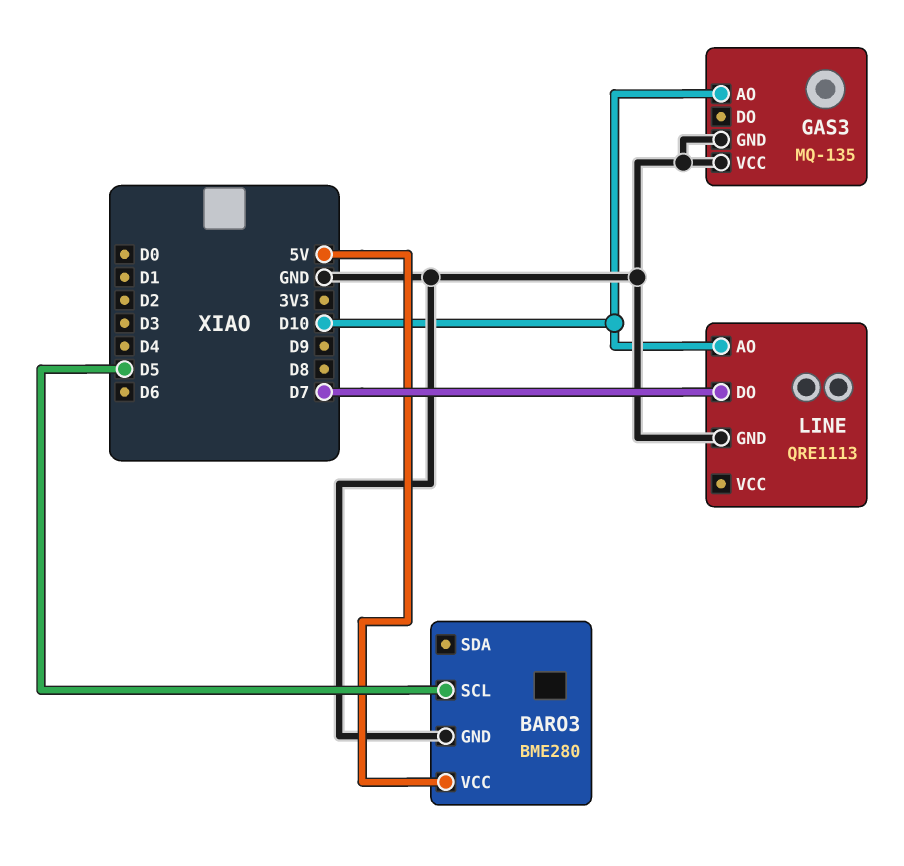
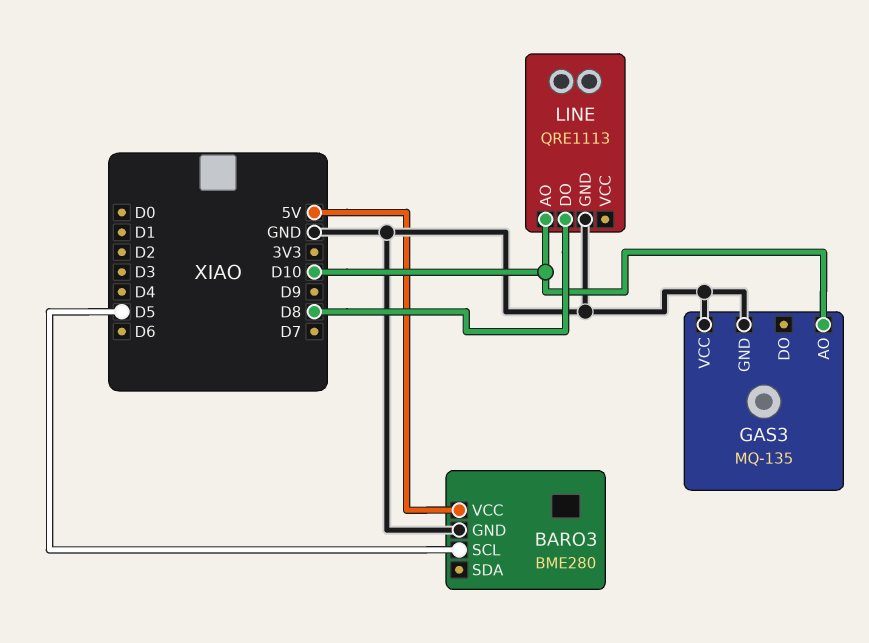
LINE pin DO: D7 -> D8

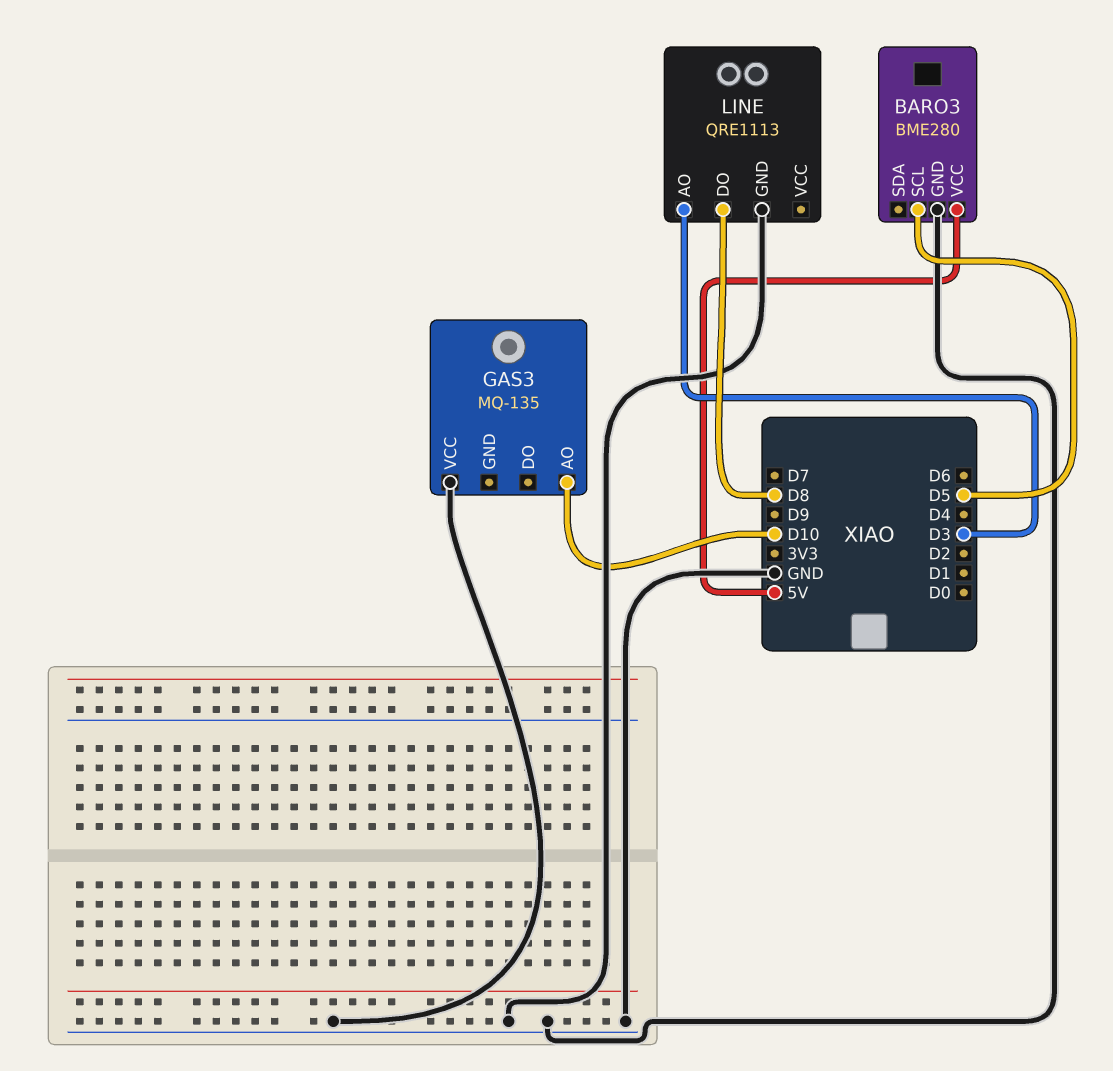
GAS3 pin GND: GND -> none
LINE pin AO: D10 -> D3

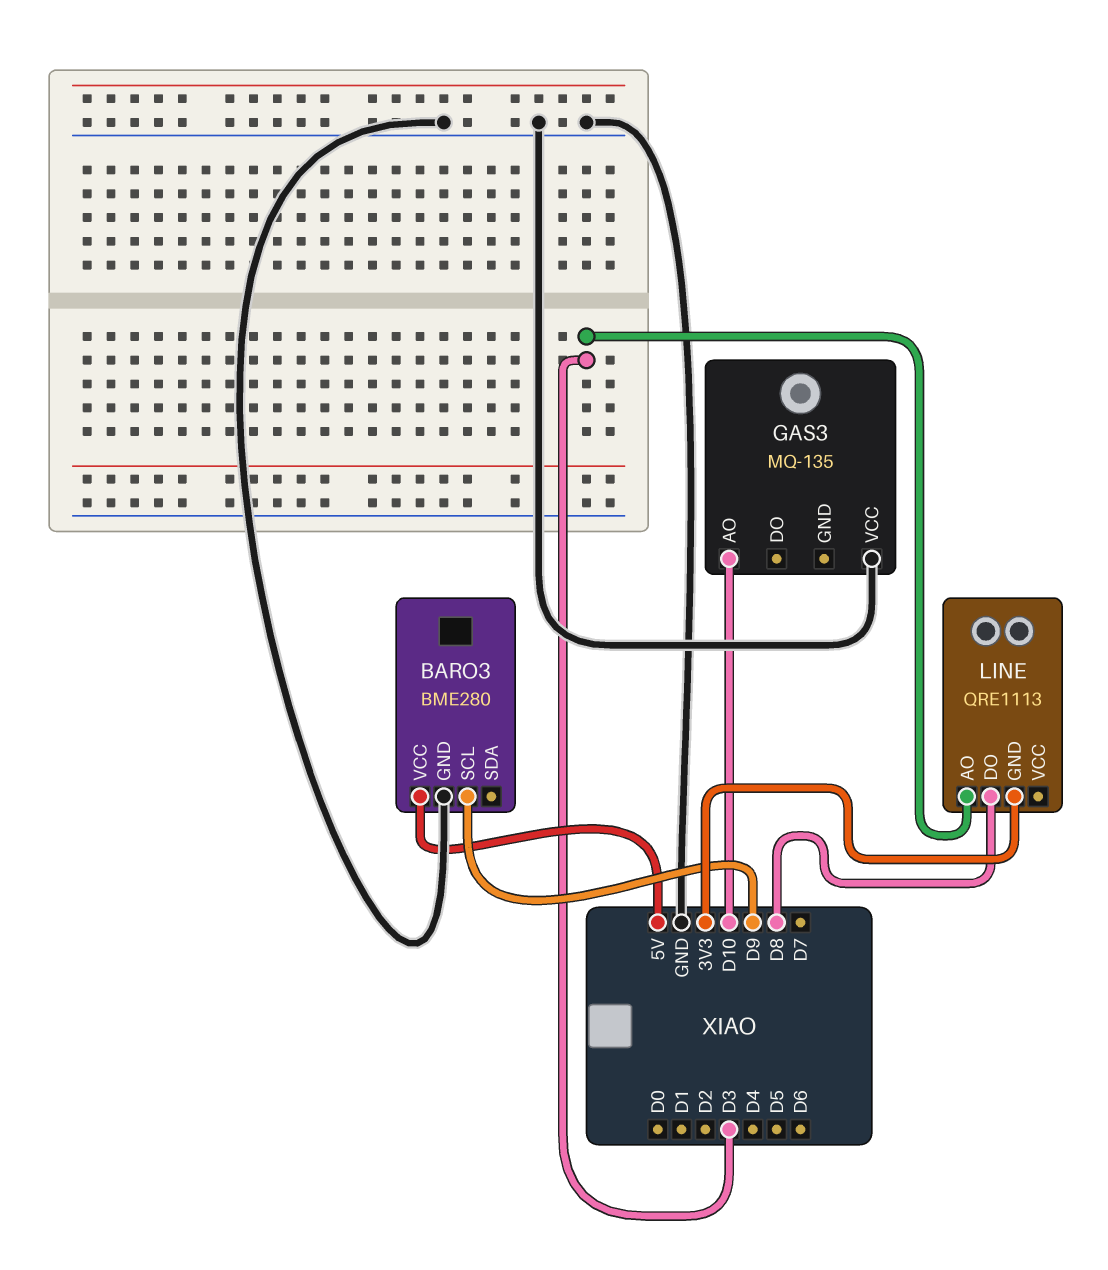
BARO3 pin SCL: D5 -> D9
LINE pin GND: GND -> 3V3

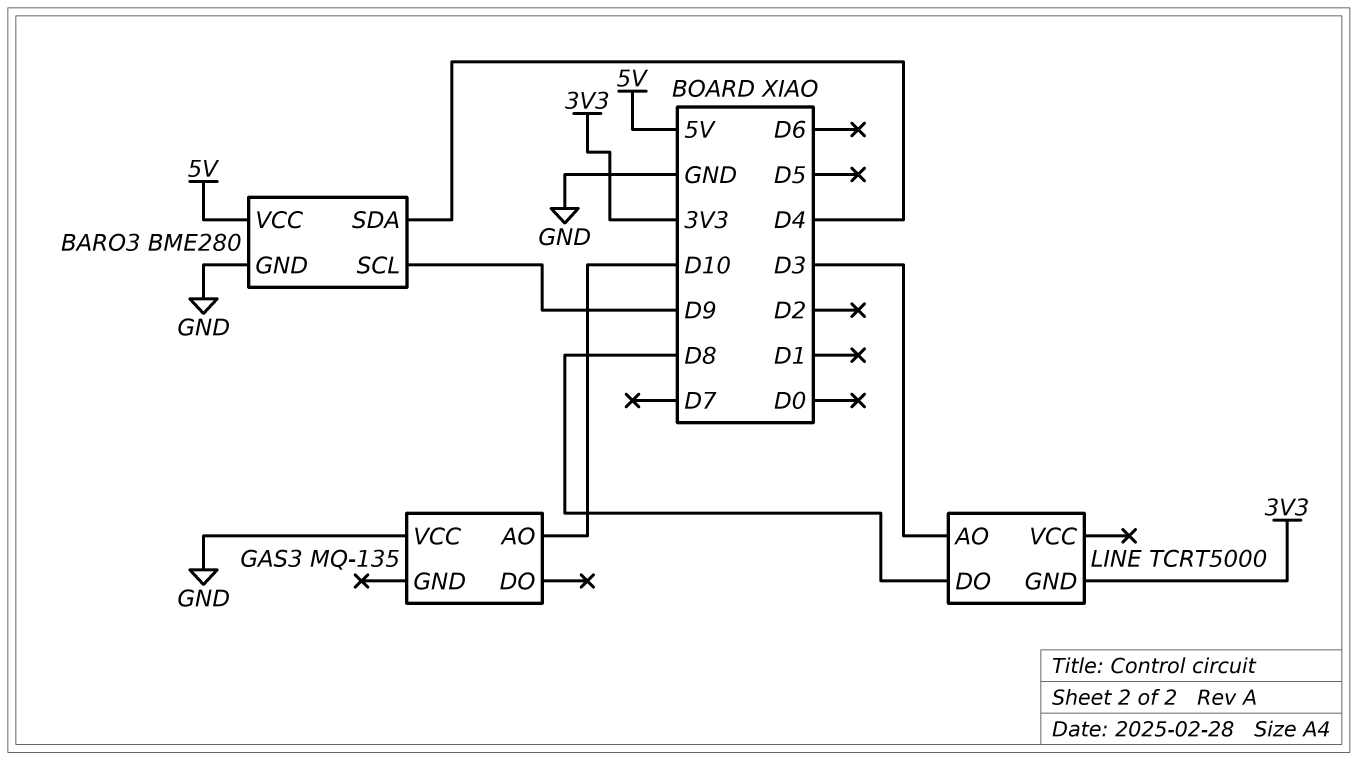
BARO3 pin SDA: none -> D4
LINE: QRE1113 -> TCRT5000

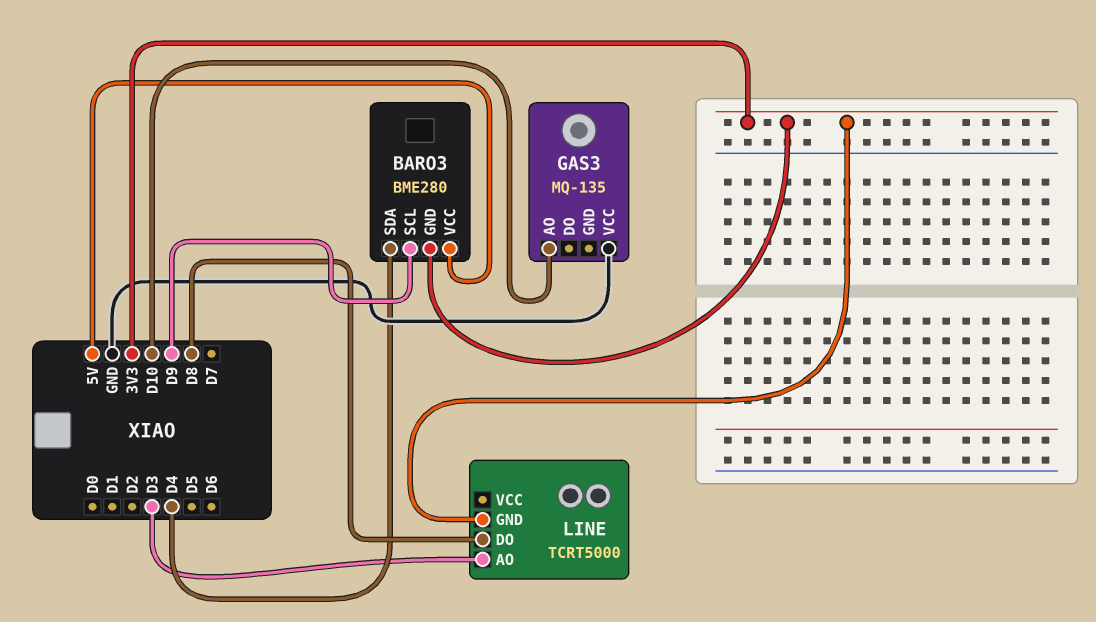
BARO3 pin GND: GND -> 3V3

